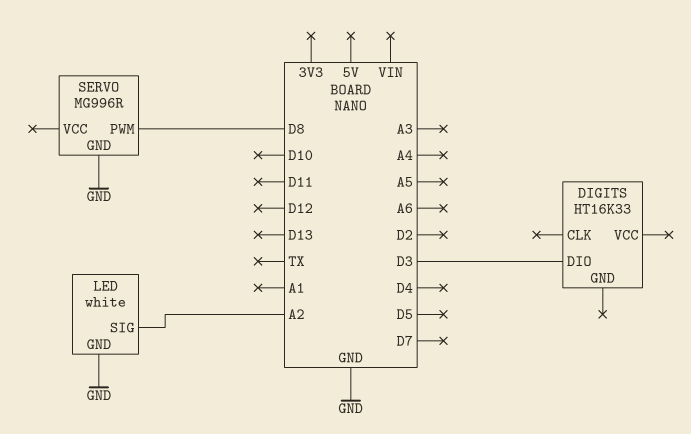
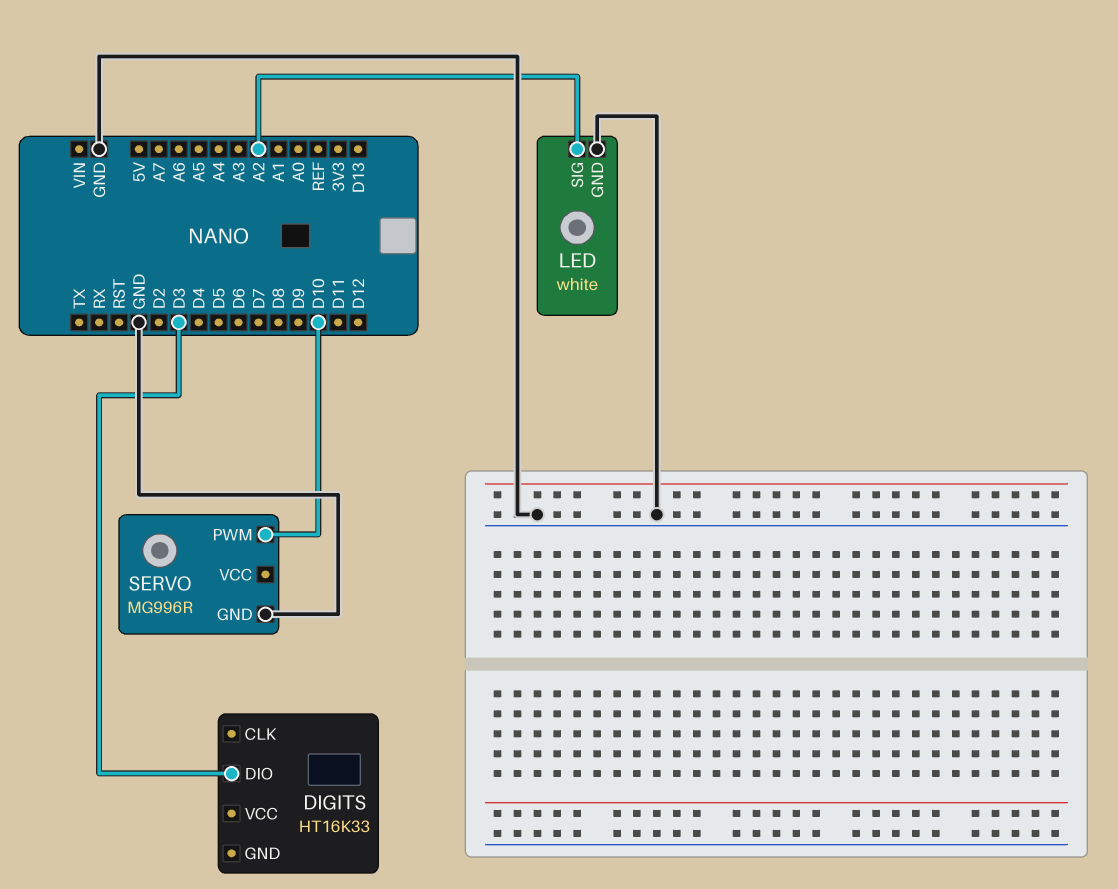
SERVO pin PWM: D8 -> D10

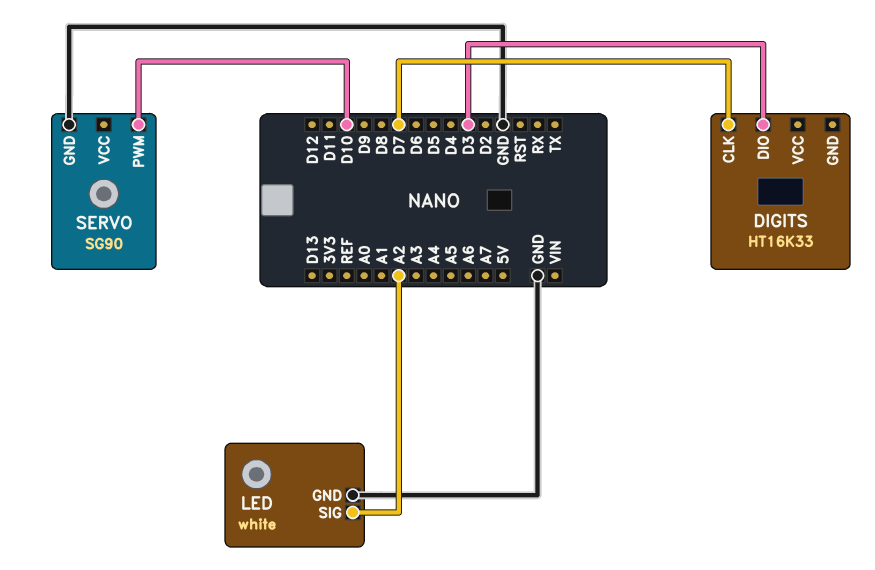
DIGITS pin CLK: none -> D7
SERVO: MG996R -> SG90

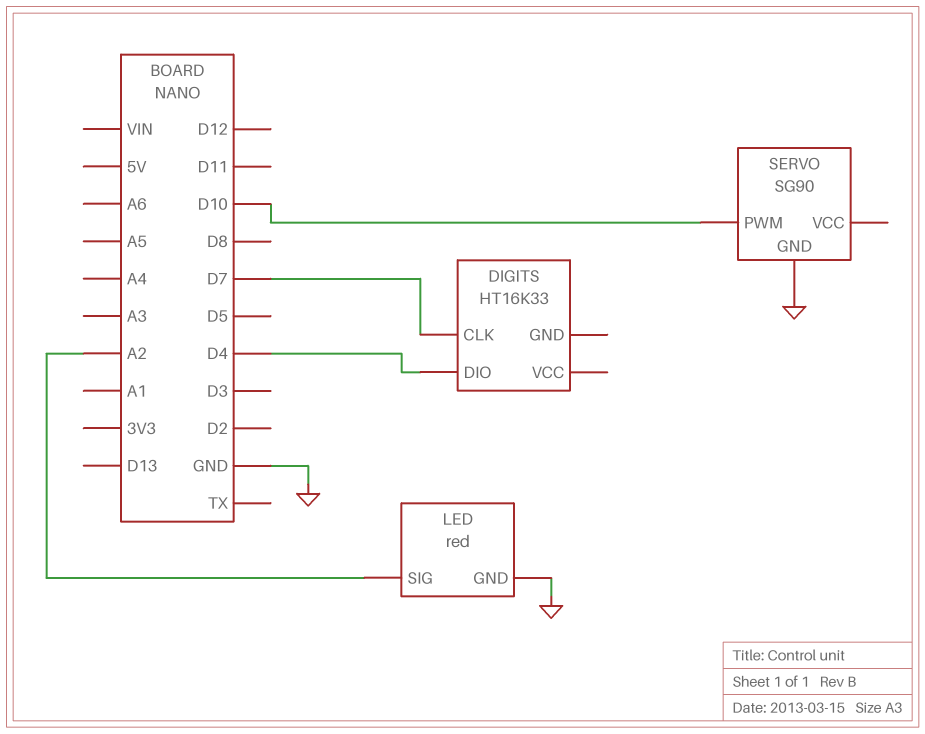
DIGITS pin DIO: D3 -> D4
LED: white -> red

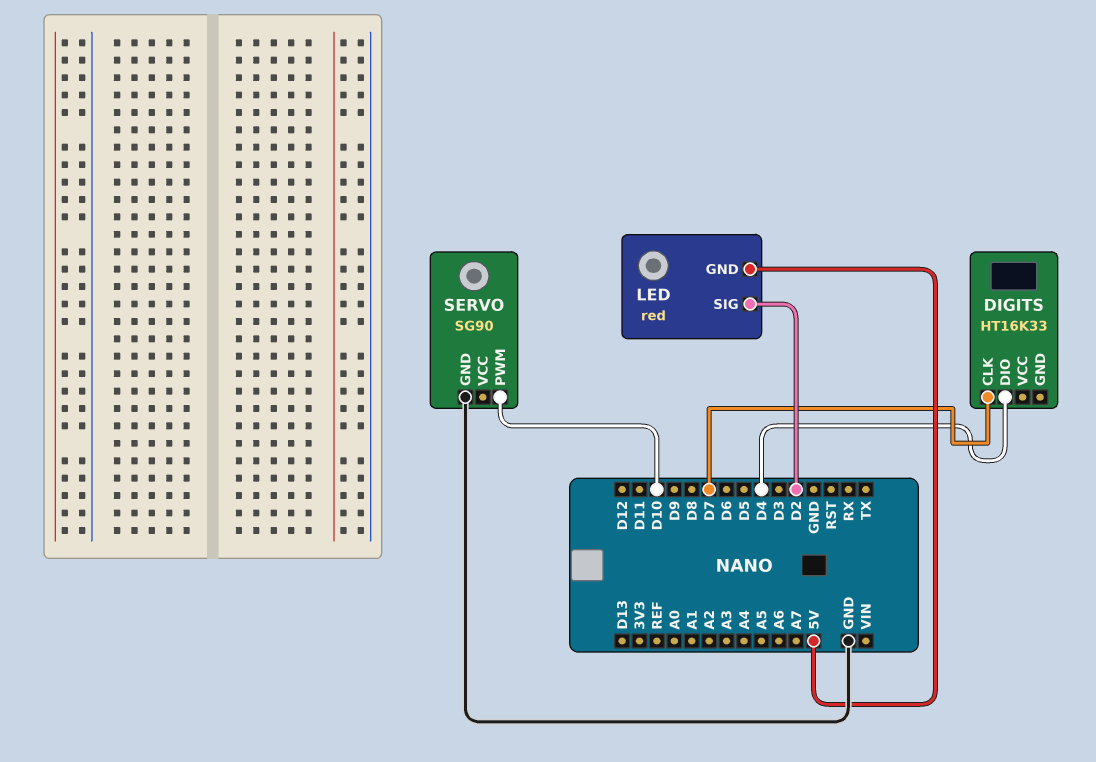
LED pin GND: GND -> 5V
LED pin SIG: A2 -> D2

